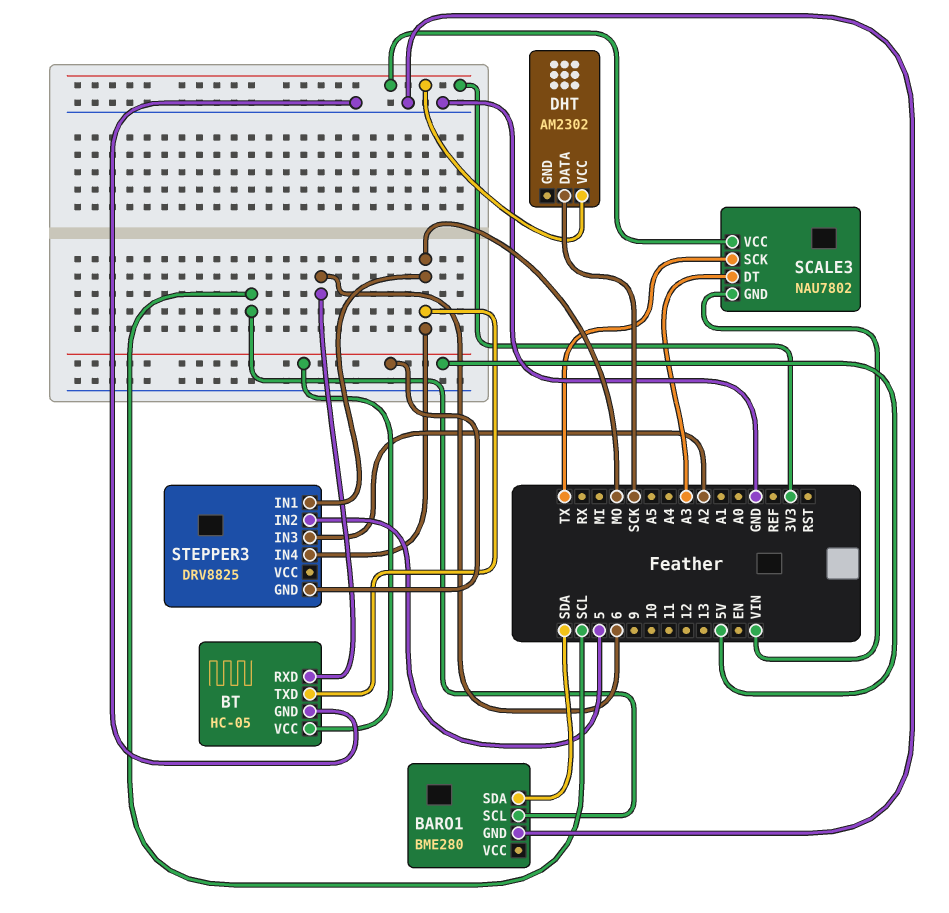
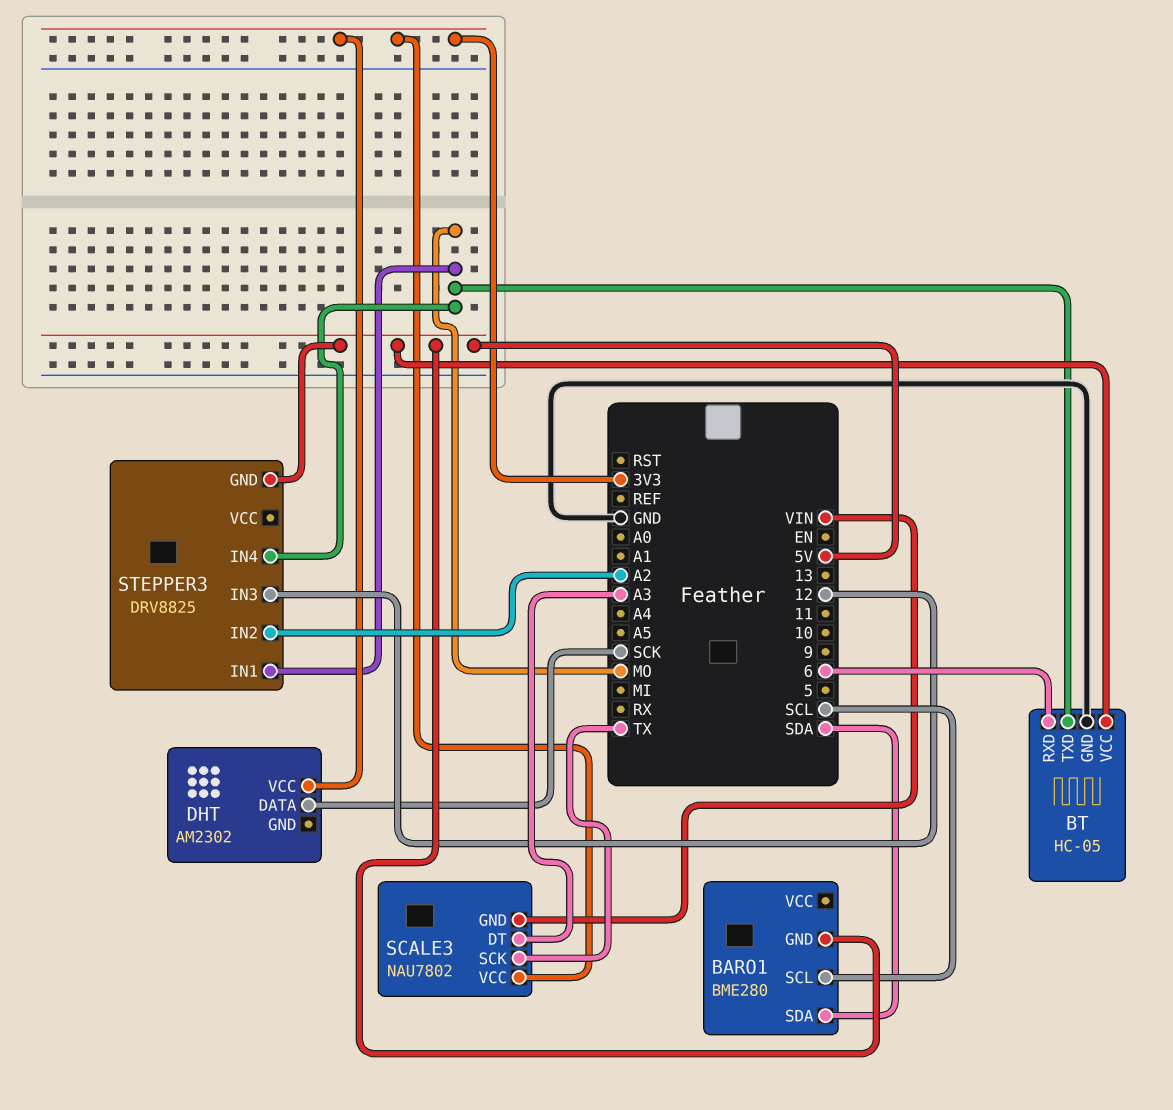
BARO1 pin GND: GND -> 5V
STEPPER3 pin IN2: 5 -> A2
STEPPER3 pin IN3: A2 -> 12

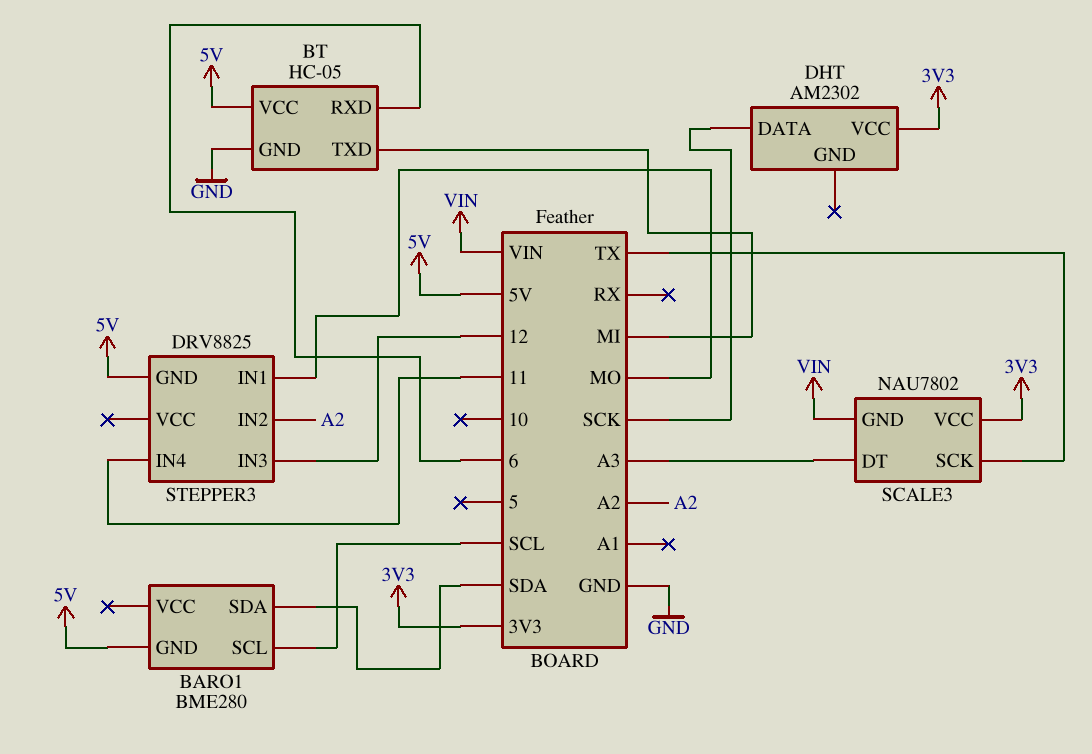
BT pin TXD: MO -> MI
STEPPER3 pin IN4: MO -> 11

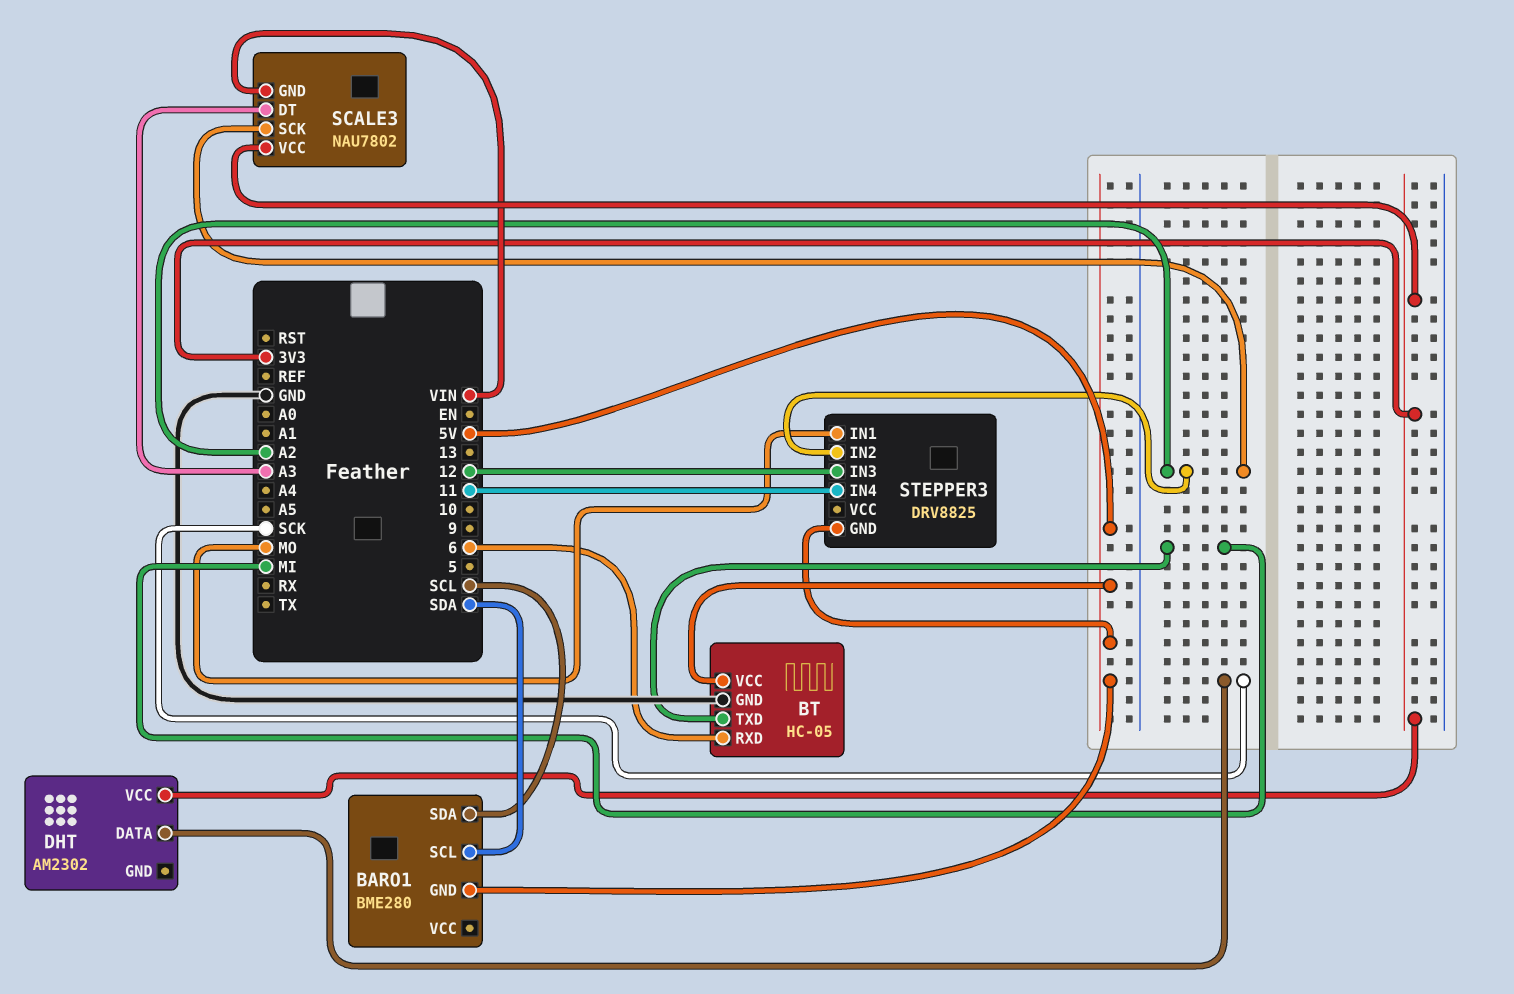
BARO1 pin SCL: SCL -> SDA
BARO1 pin SDA: SDA -> SCL
SCALE3 pin SCK: TX -> A2

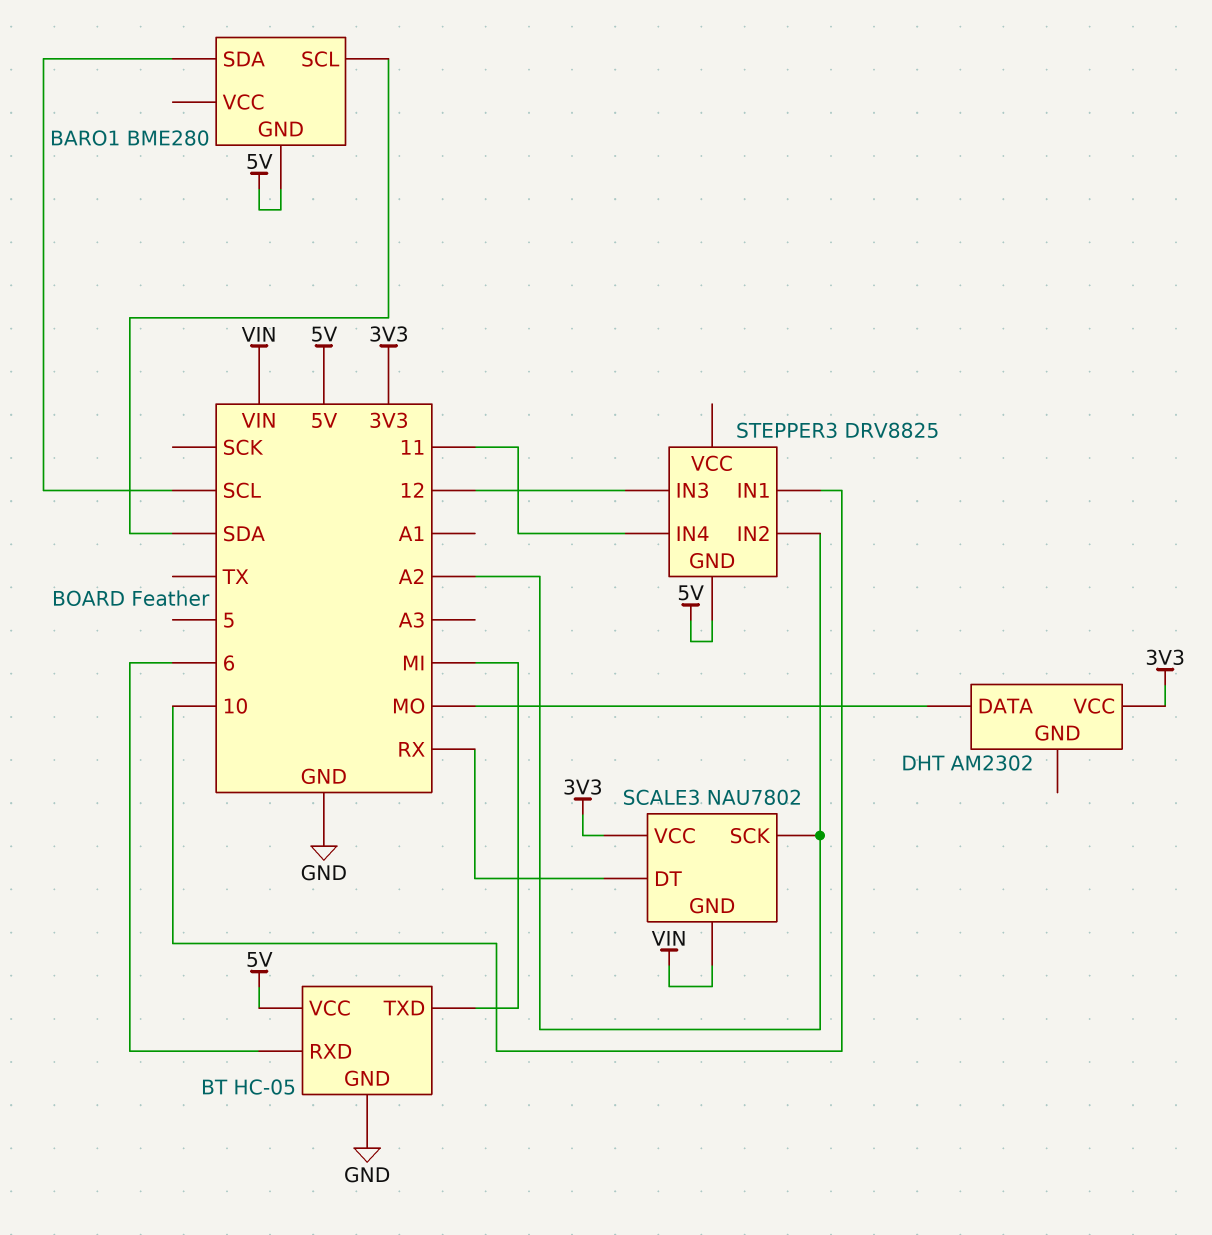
DHT pin DATA: SCK -> MO
SCALE3 pin DT: A3 -> RX
STEPPER3 pin IN1: MO -> 10

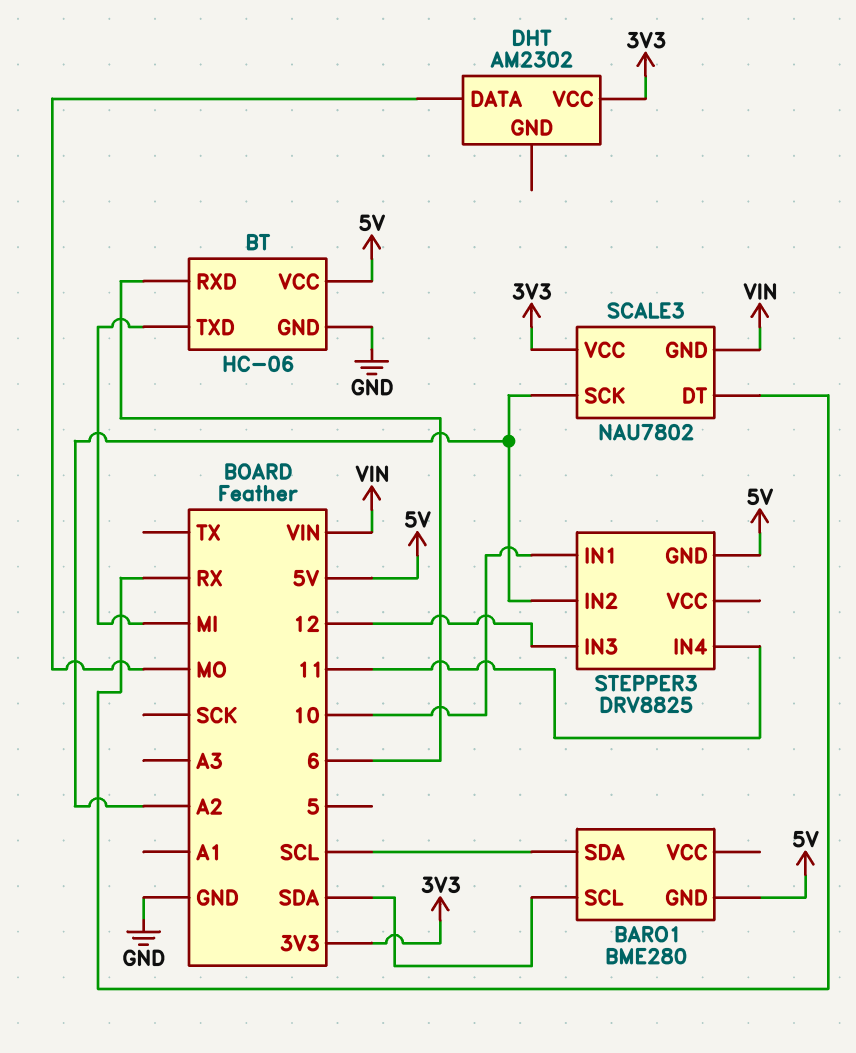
BT: HC-05 -> HC-06

